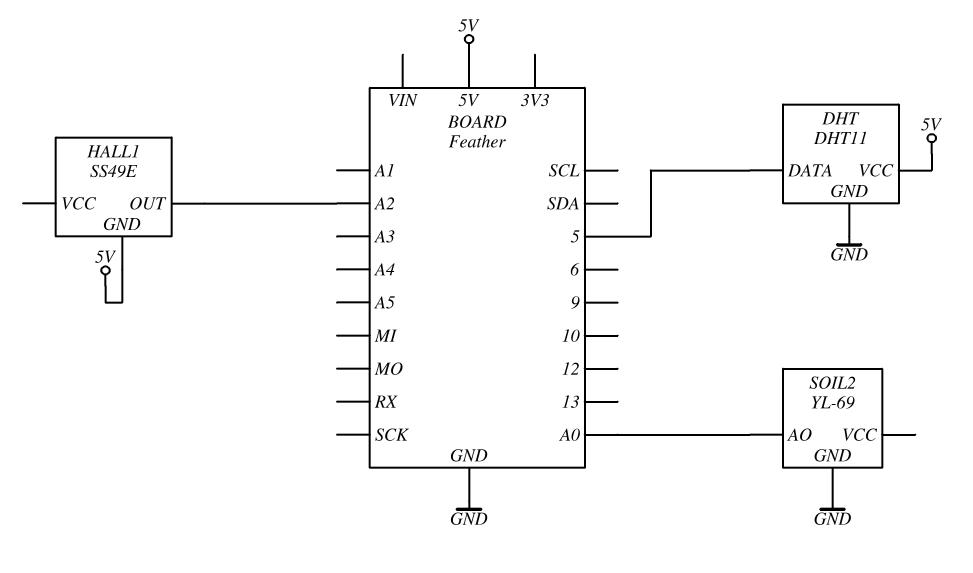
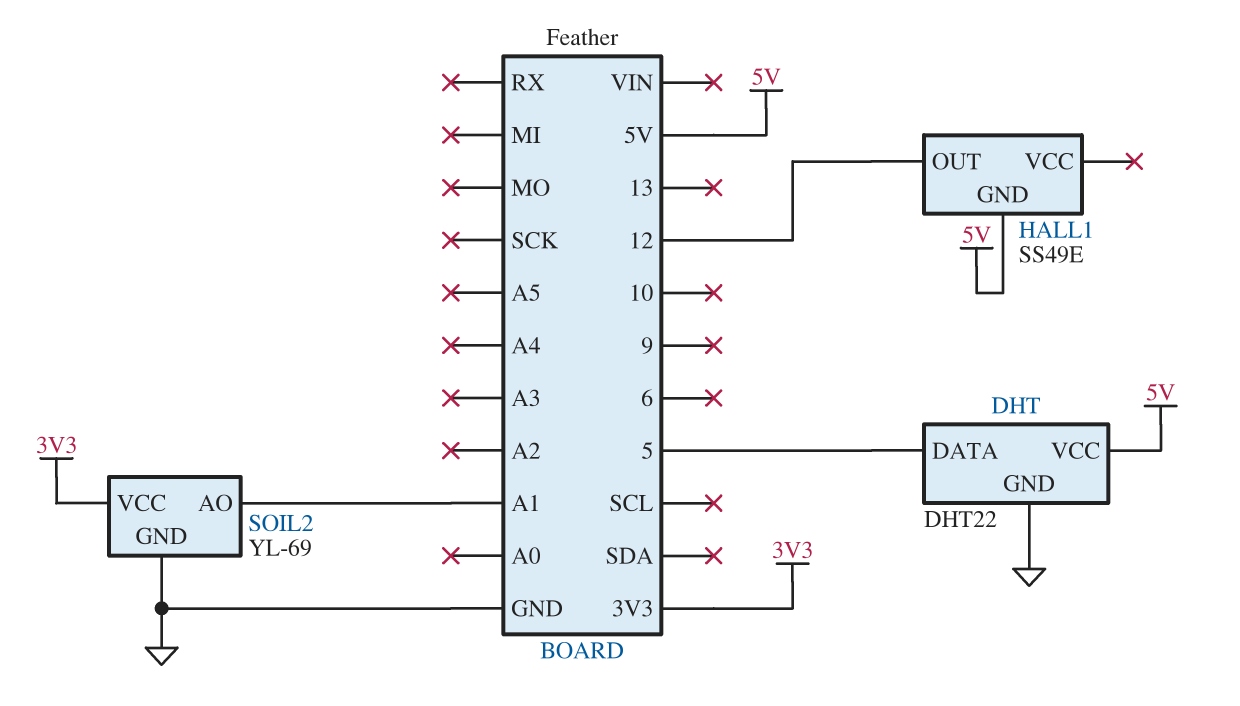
DHT: DHT11 -> DHT22
HALL1 pin OUT: A2 -> 12
SOIL2 pin AO: A0 -> A1
SOIL2 pin VCC: none -> 3V3

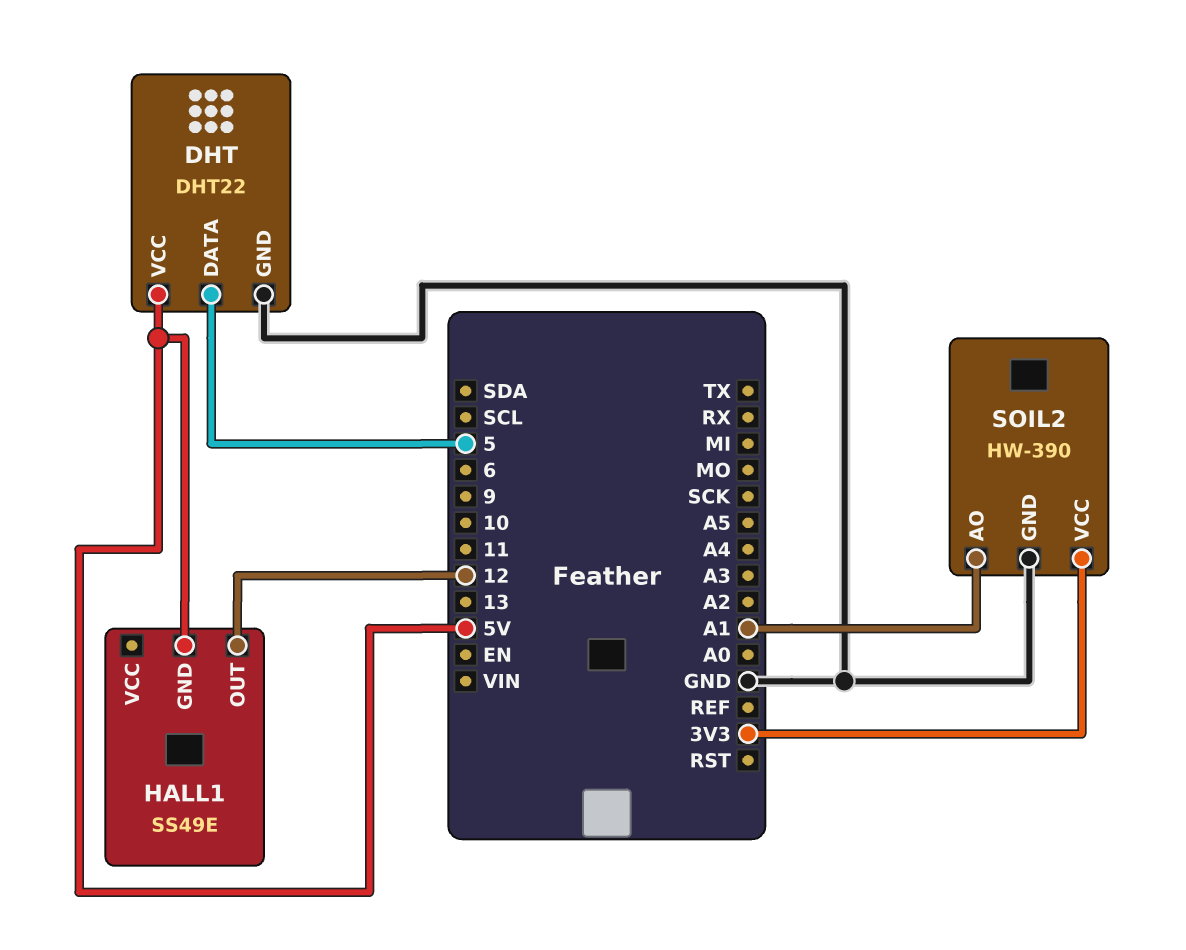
SOIL2: YL-69 -> HW-390

